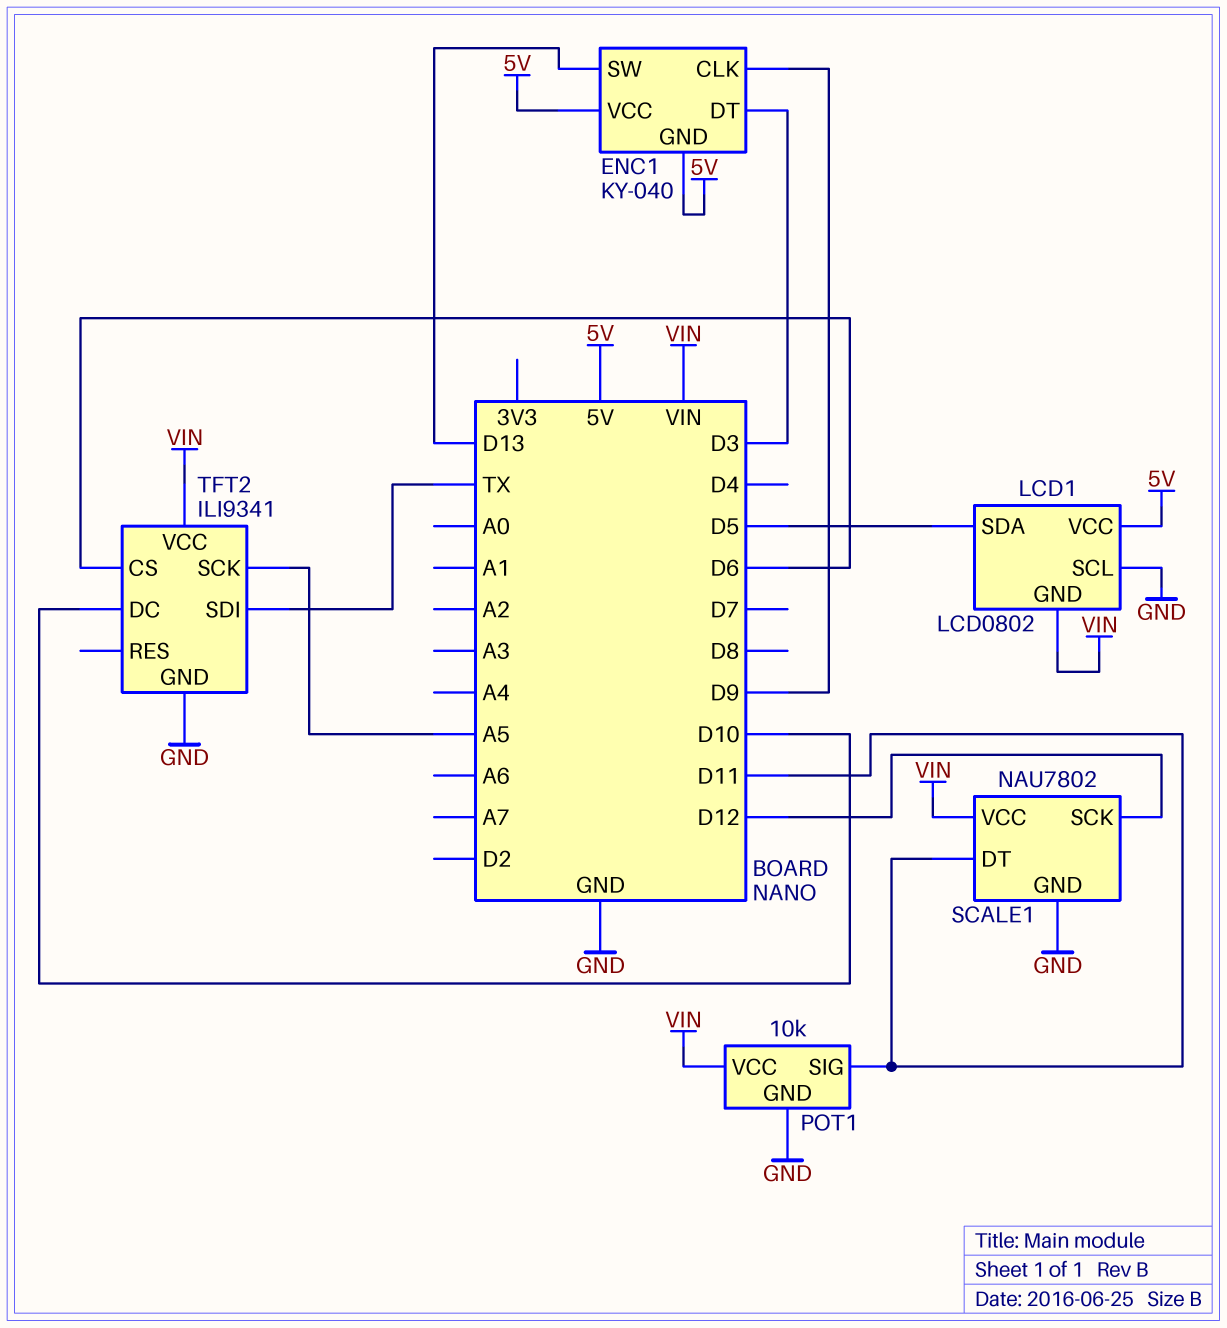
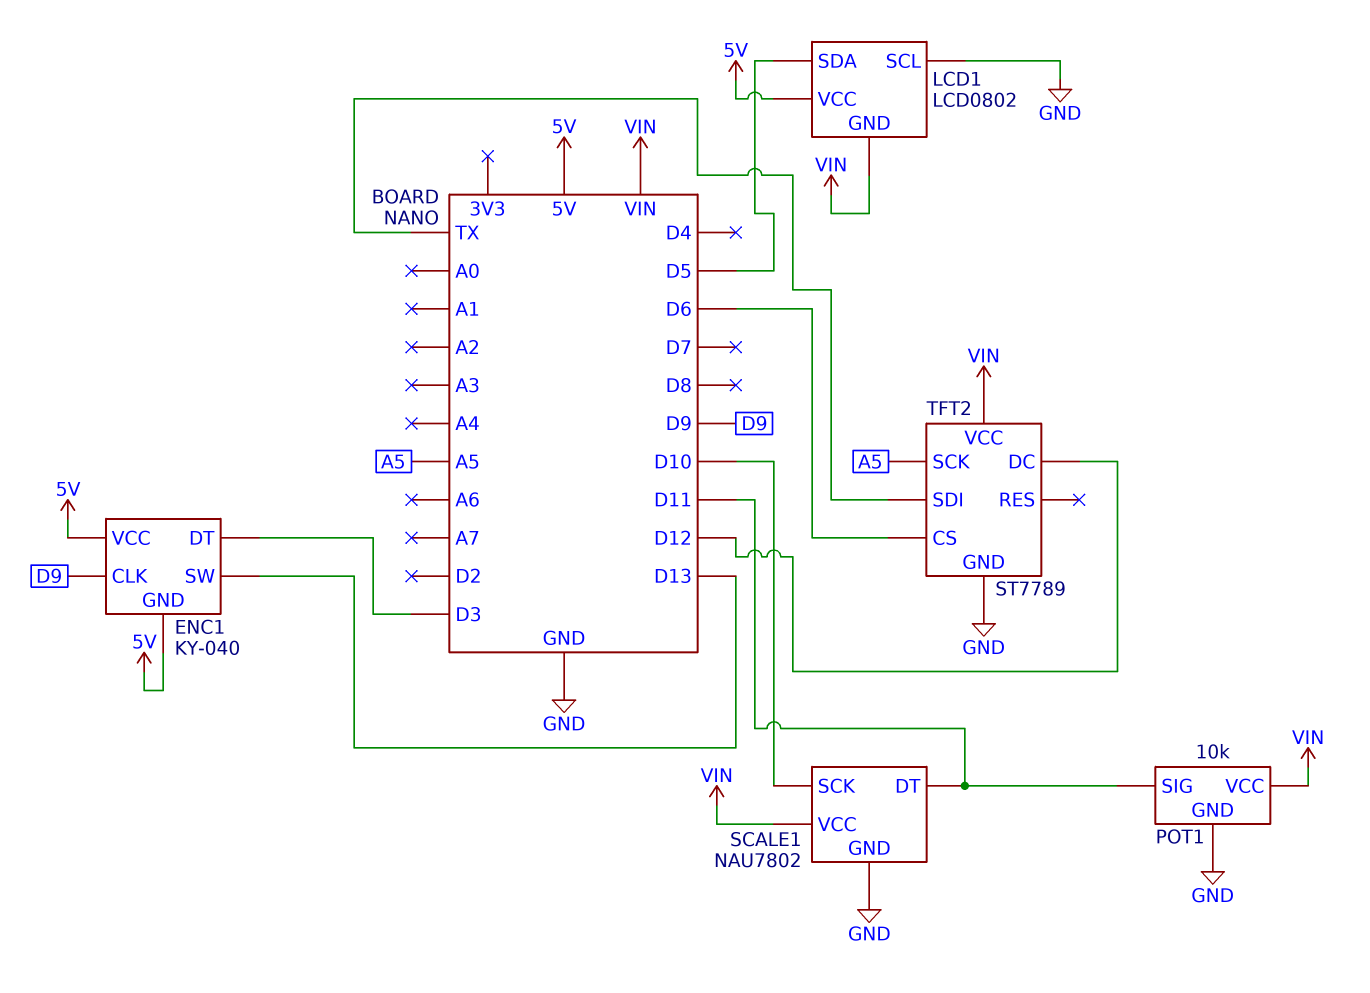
SCALE1 pin SCK: D12 -> D10
TFT2: ILI9341 -> ST7789
TFT2 pin DC: D10 -> D12

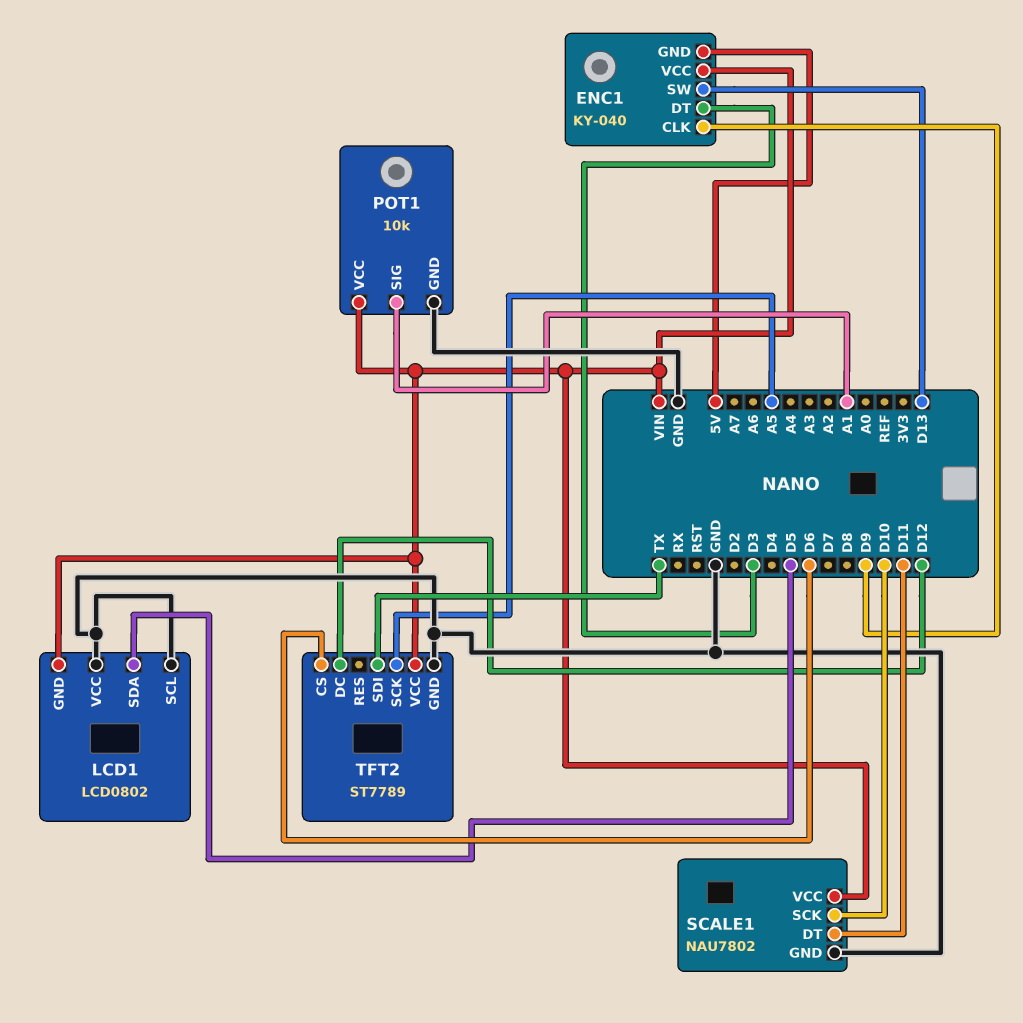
ENC1 pin VCC: 5V -> VIN
LCD1 pin VCC: 5V -> GND
POT1 pin SIG: D11 -> A1

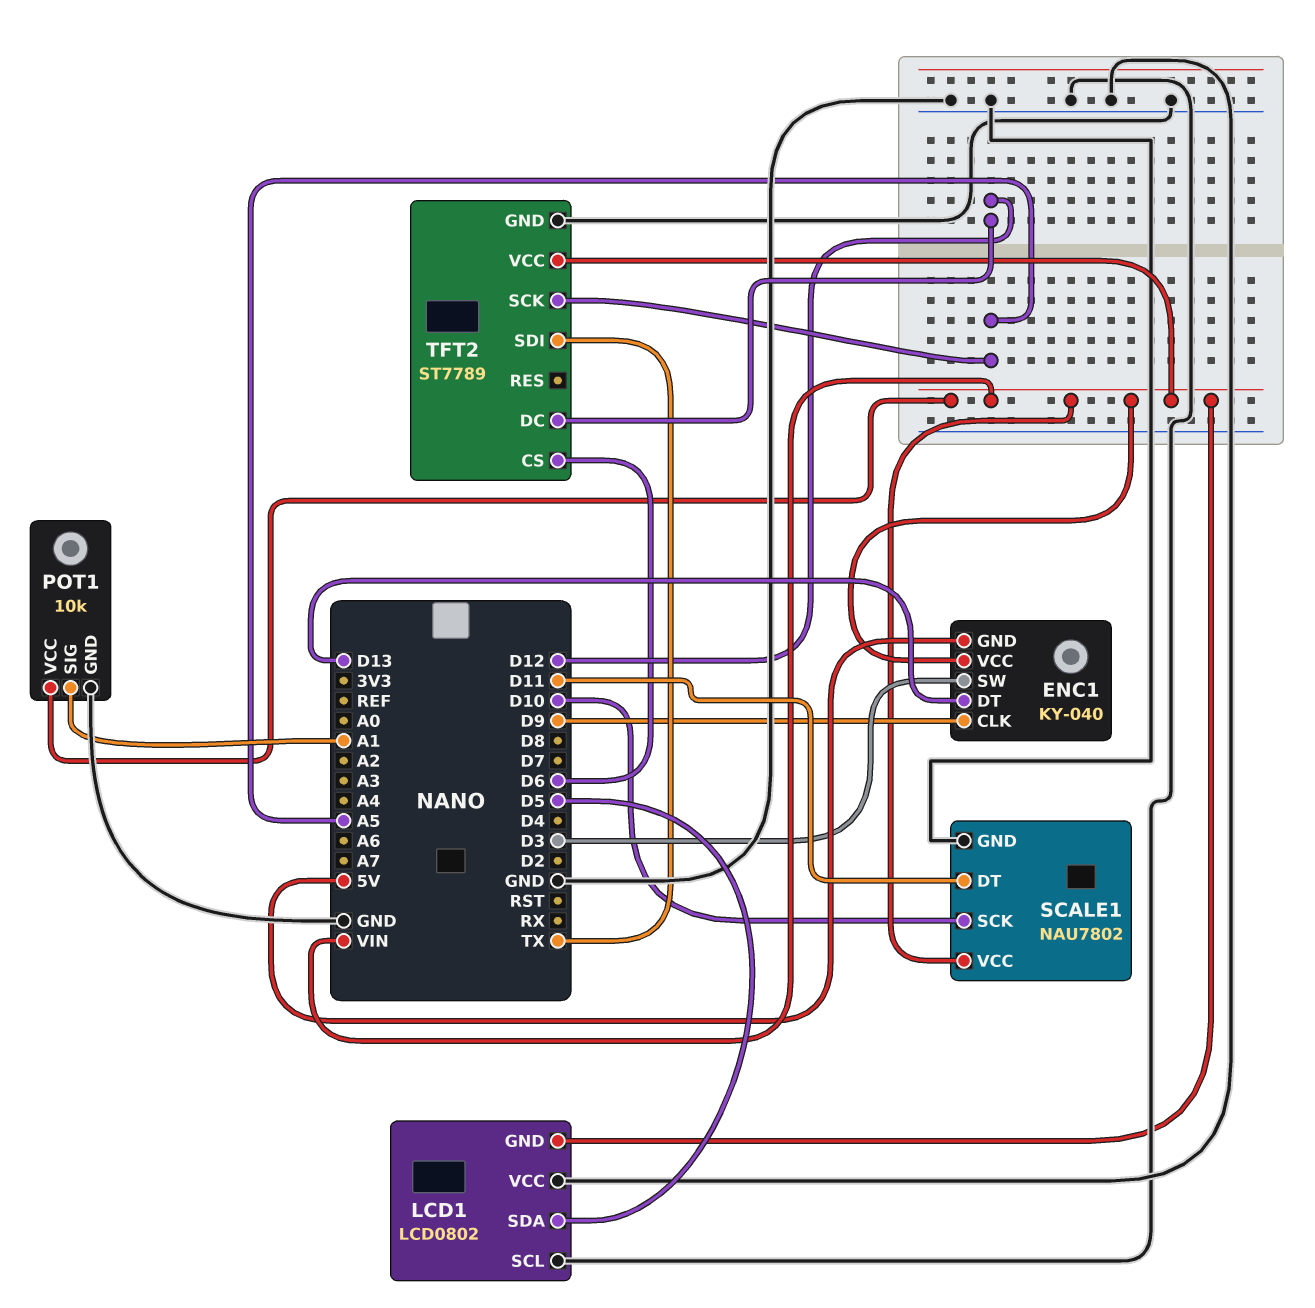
ENC1 pin DT: D3 -> D13
ENC1 pin SW: D13 -> D3

